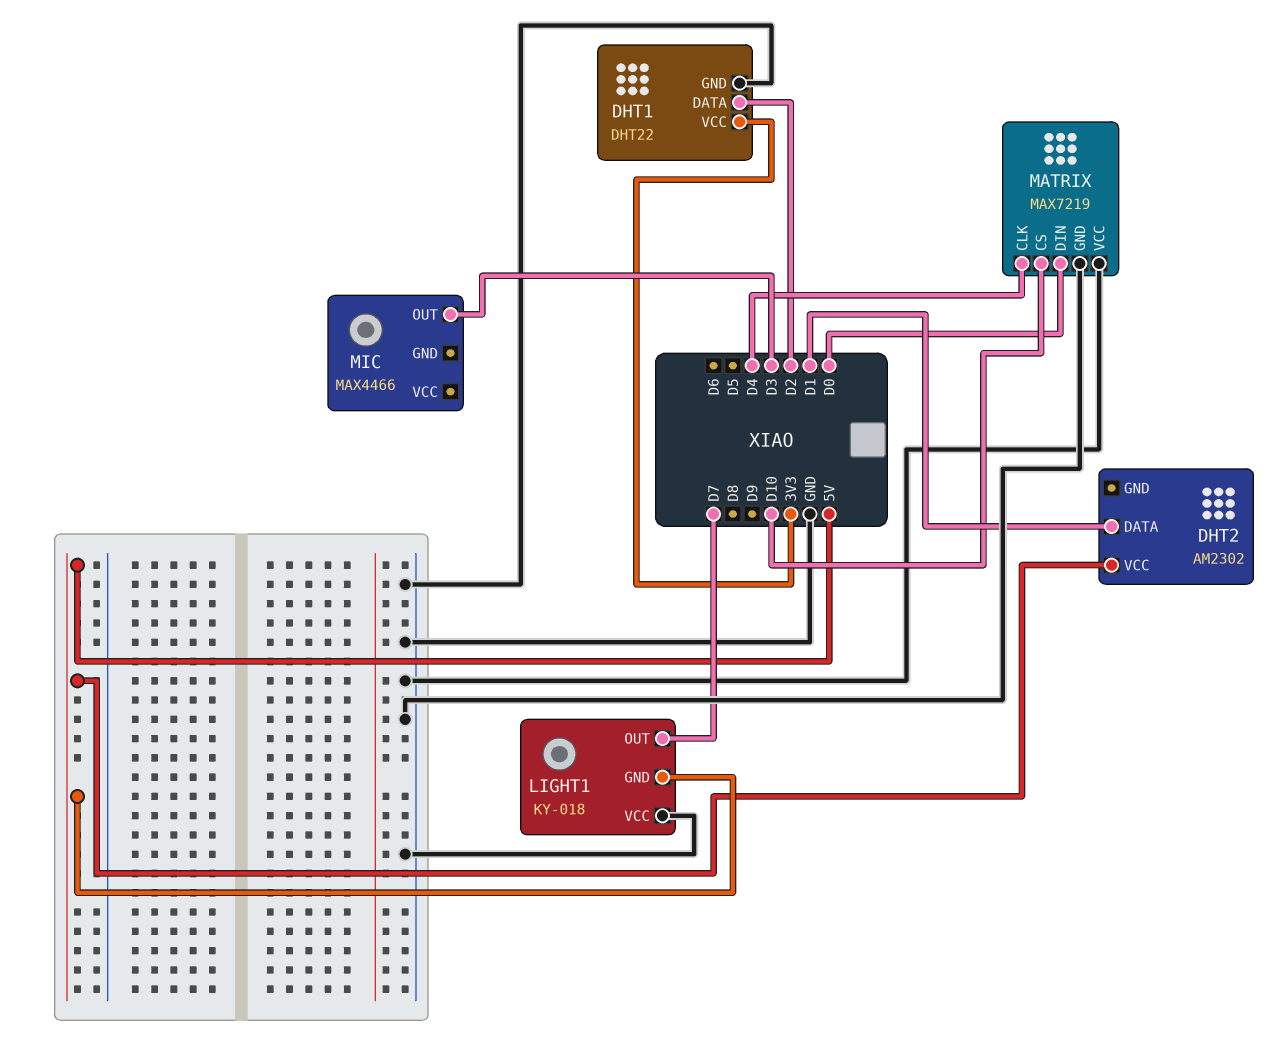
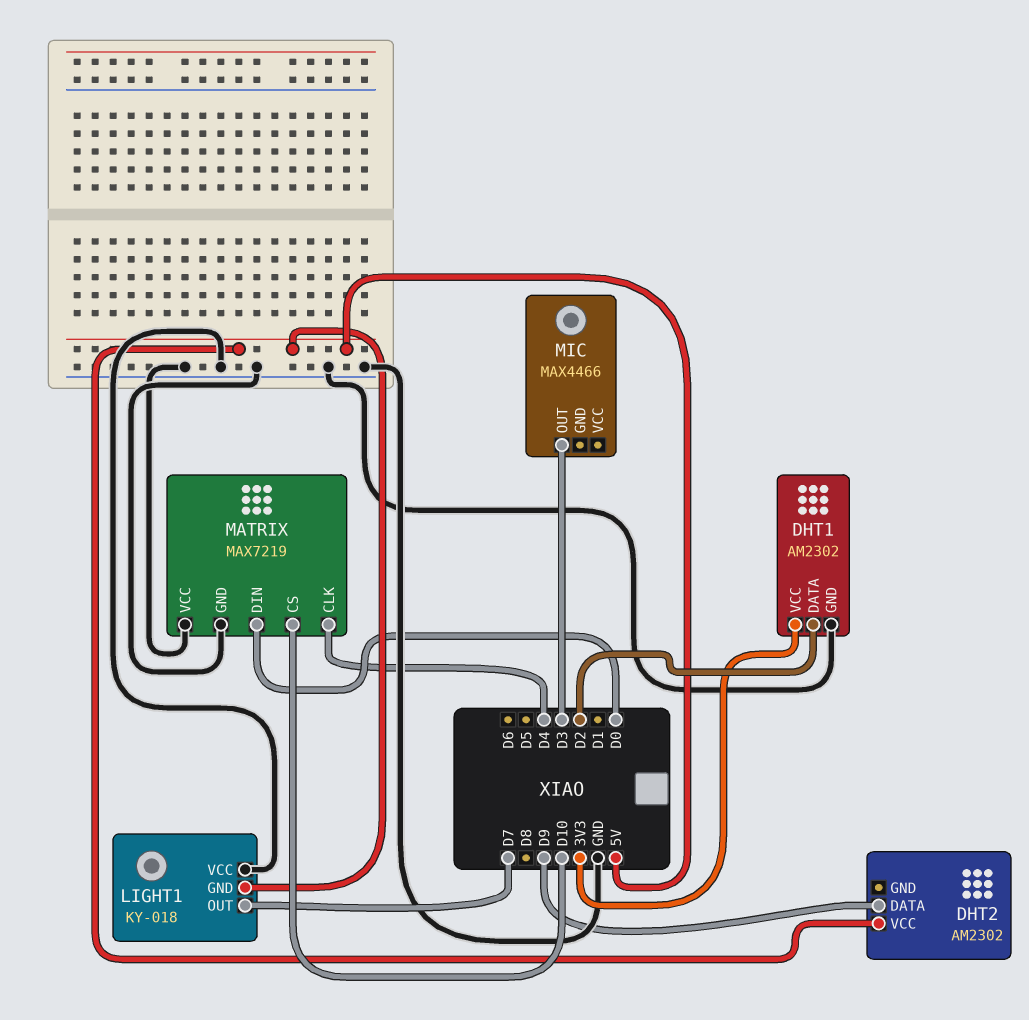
DHT1: DHT22 -> AM2302
DHT2 pin DATA: D1 -> D9

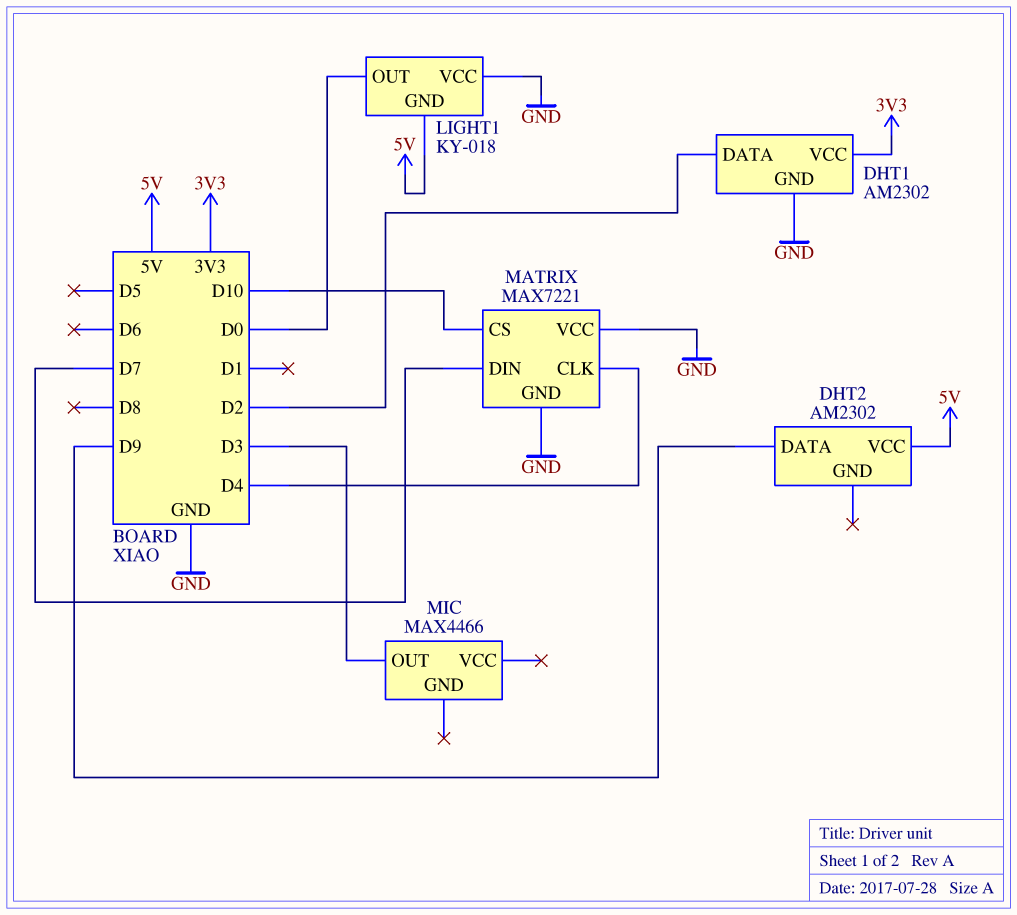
LIGHT1 pin OUT: D7 -> D0
MATRIX: MAX7219 -> MAX7221
MATRIX pin DIN: D0 -> D7

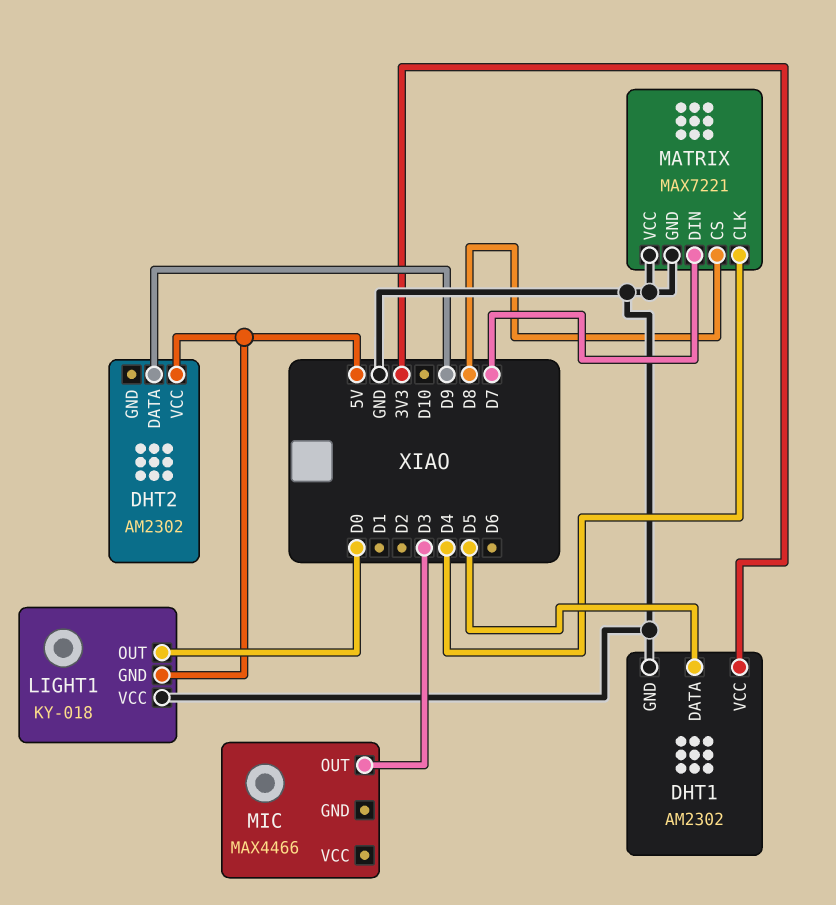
DHT1 pin DATA: D2 -> D5
MATRIX pin CS: D10 -> D8

